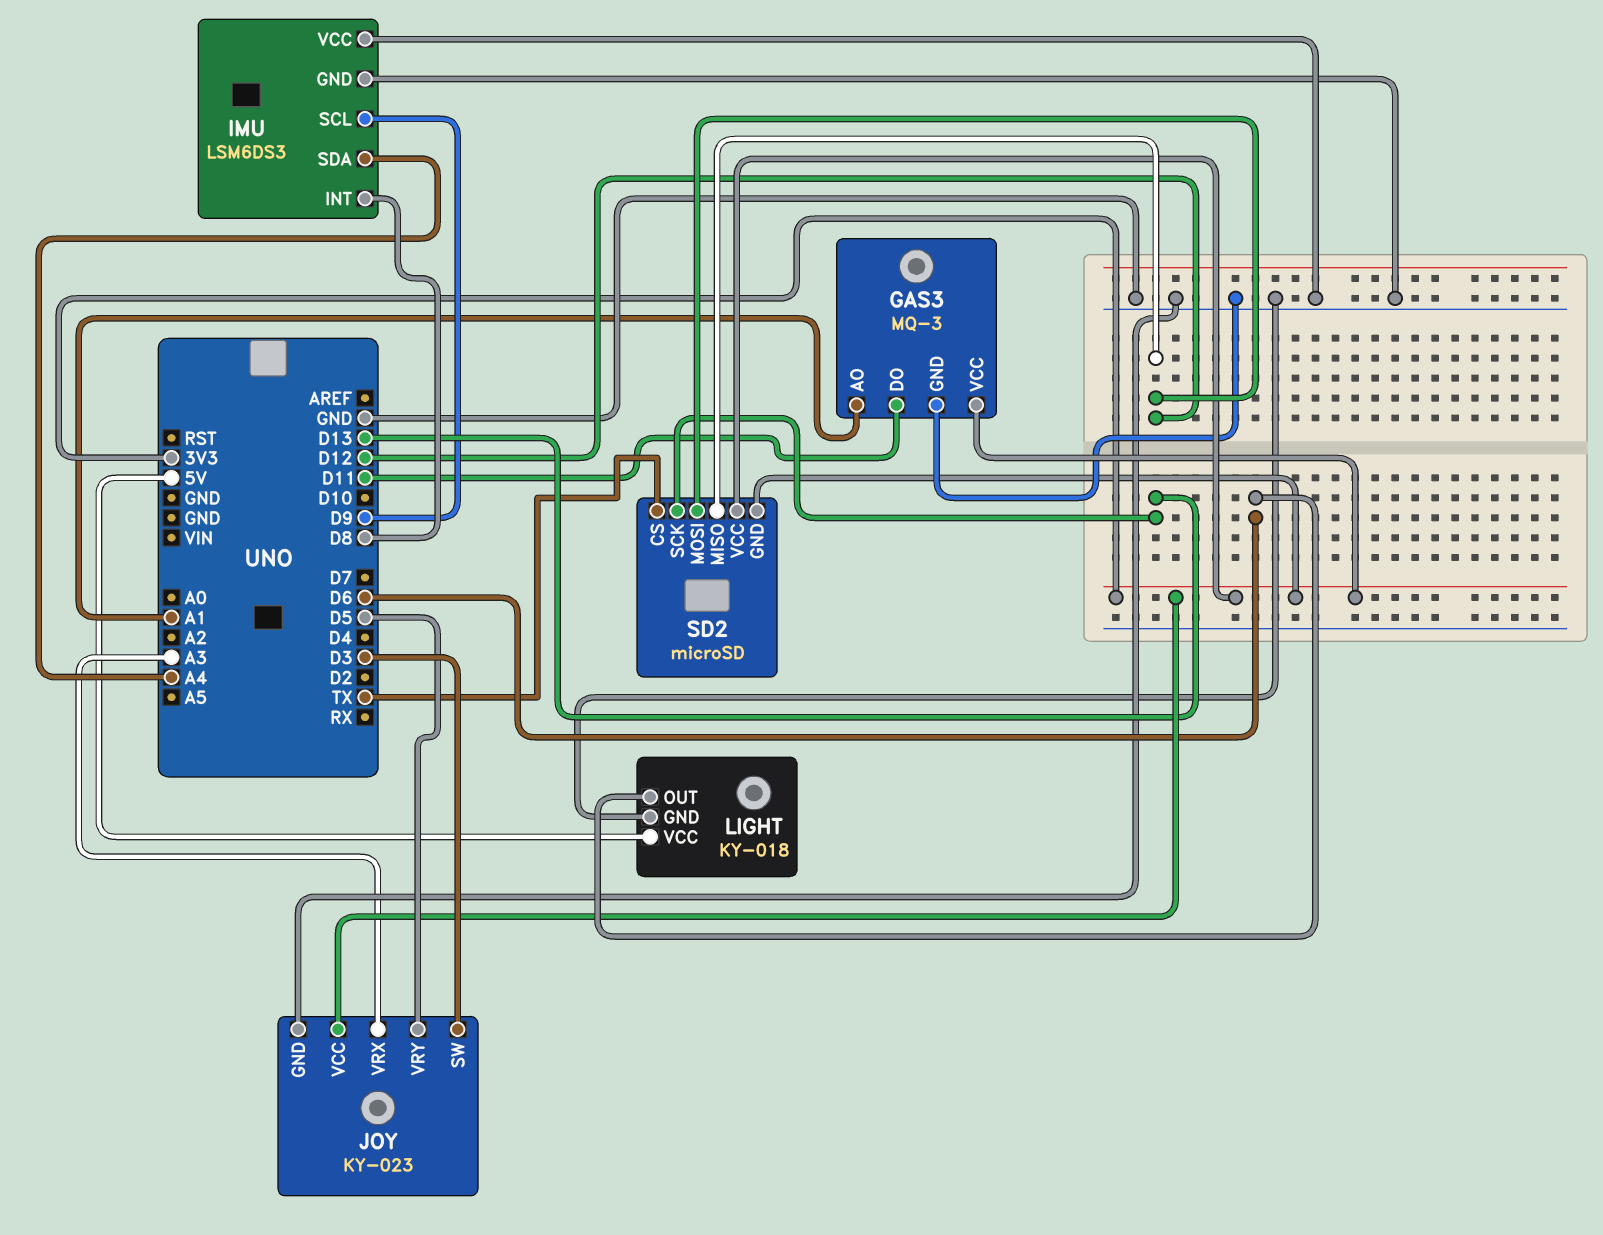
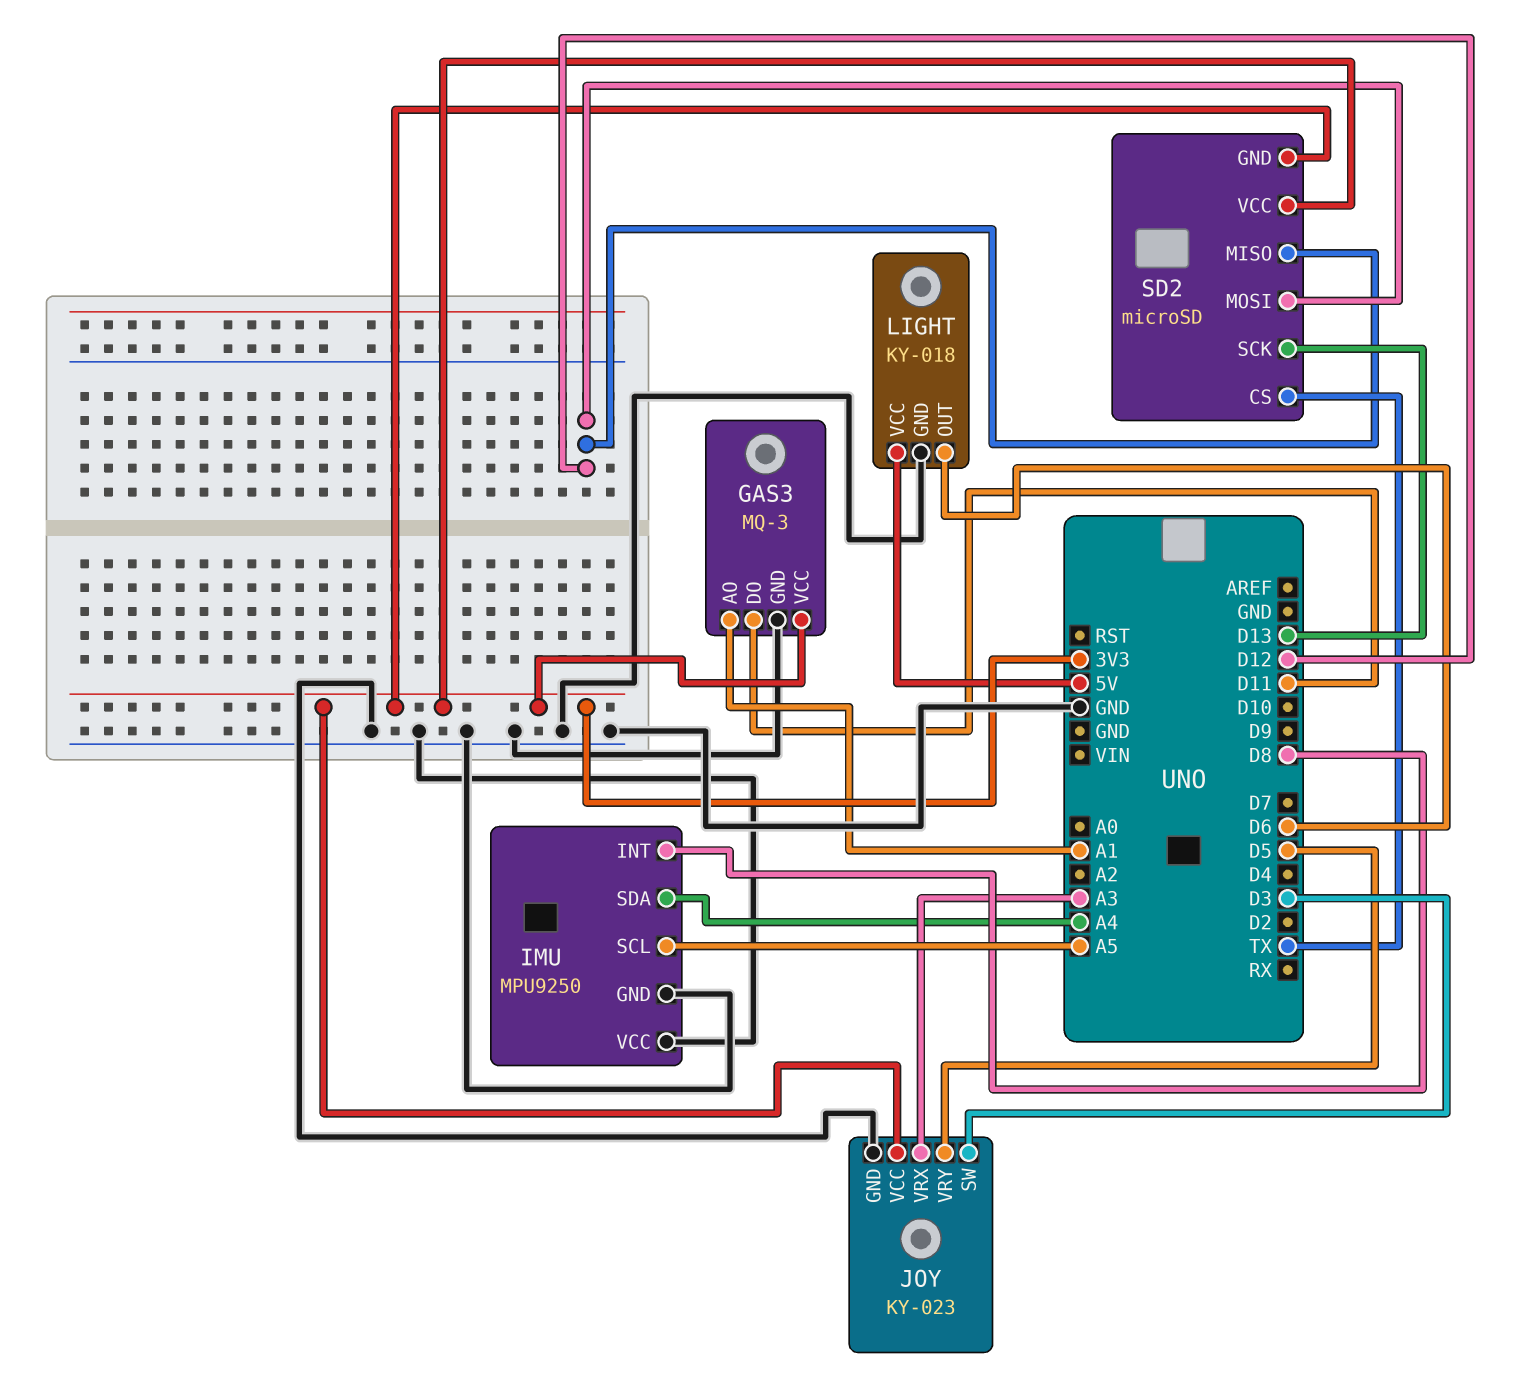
IMU: LSM6DS3 -> MPU9250
IMU pin SCL: D9 -> A5

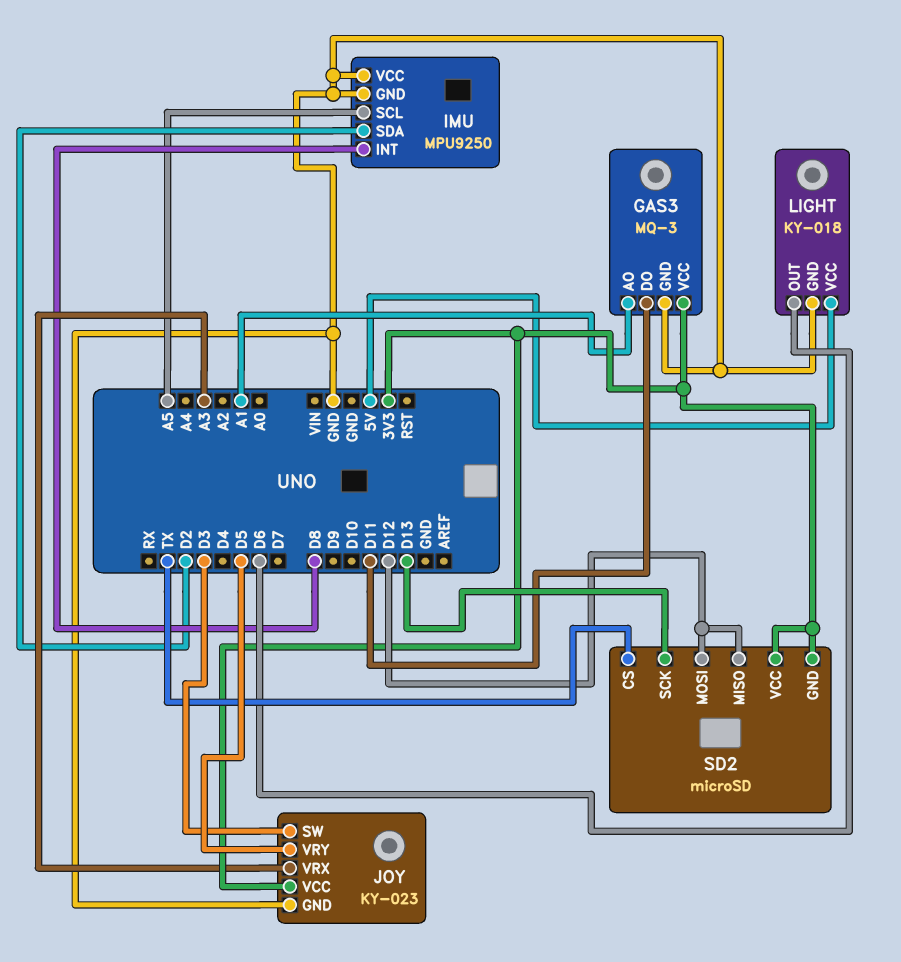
IMU pin SDA: A4 -> D2

